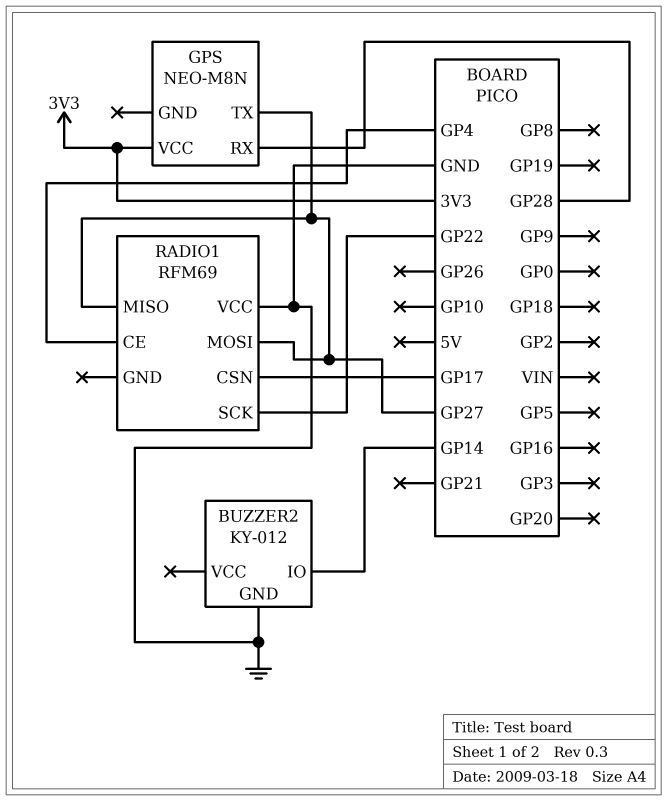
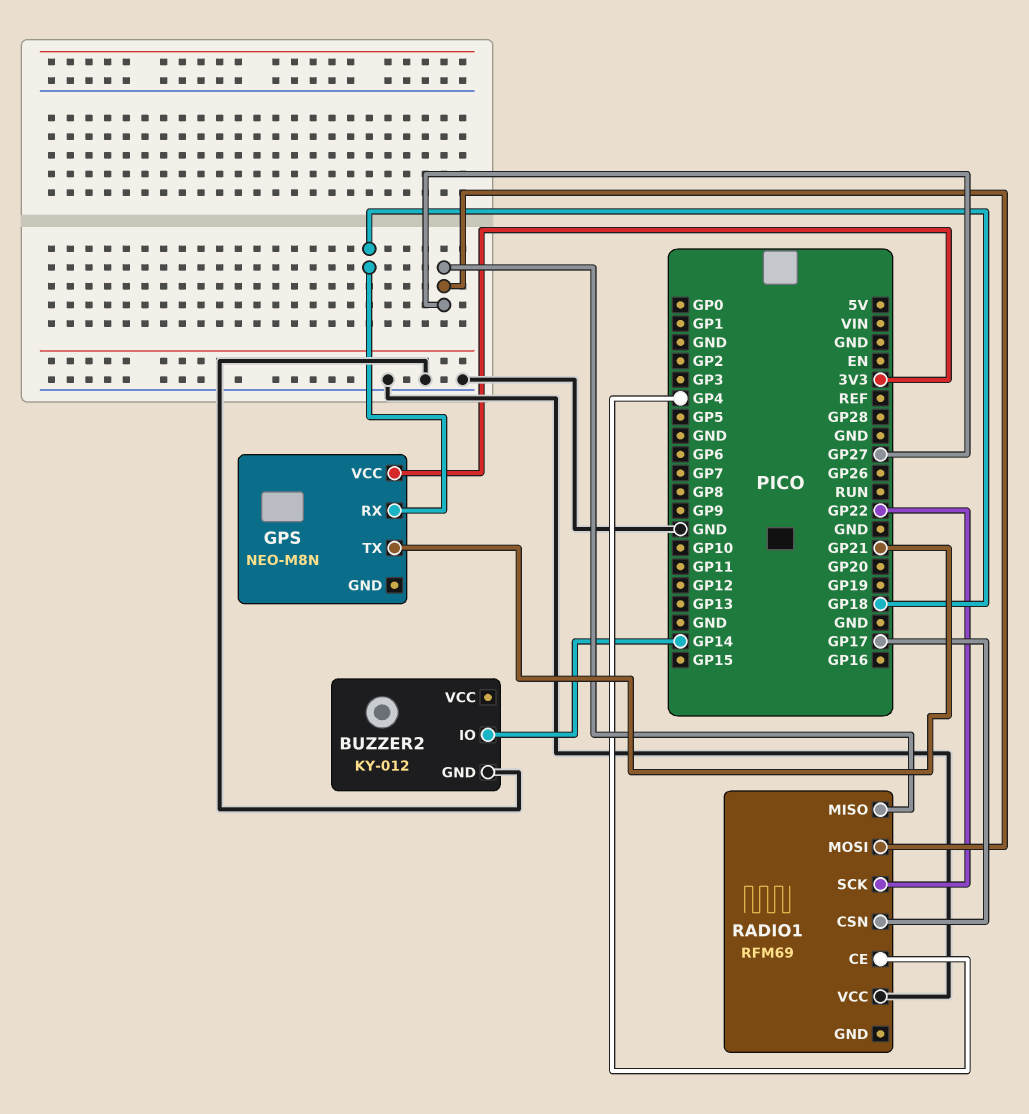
GPS pin RX: GP28 -> GP18
GPS pin TX: GP27 -> GP21

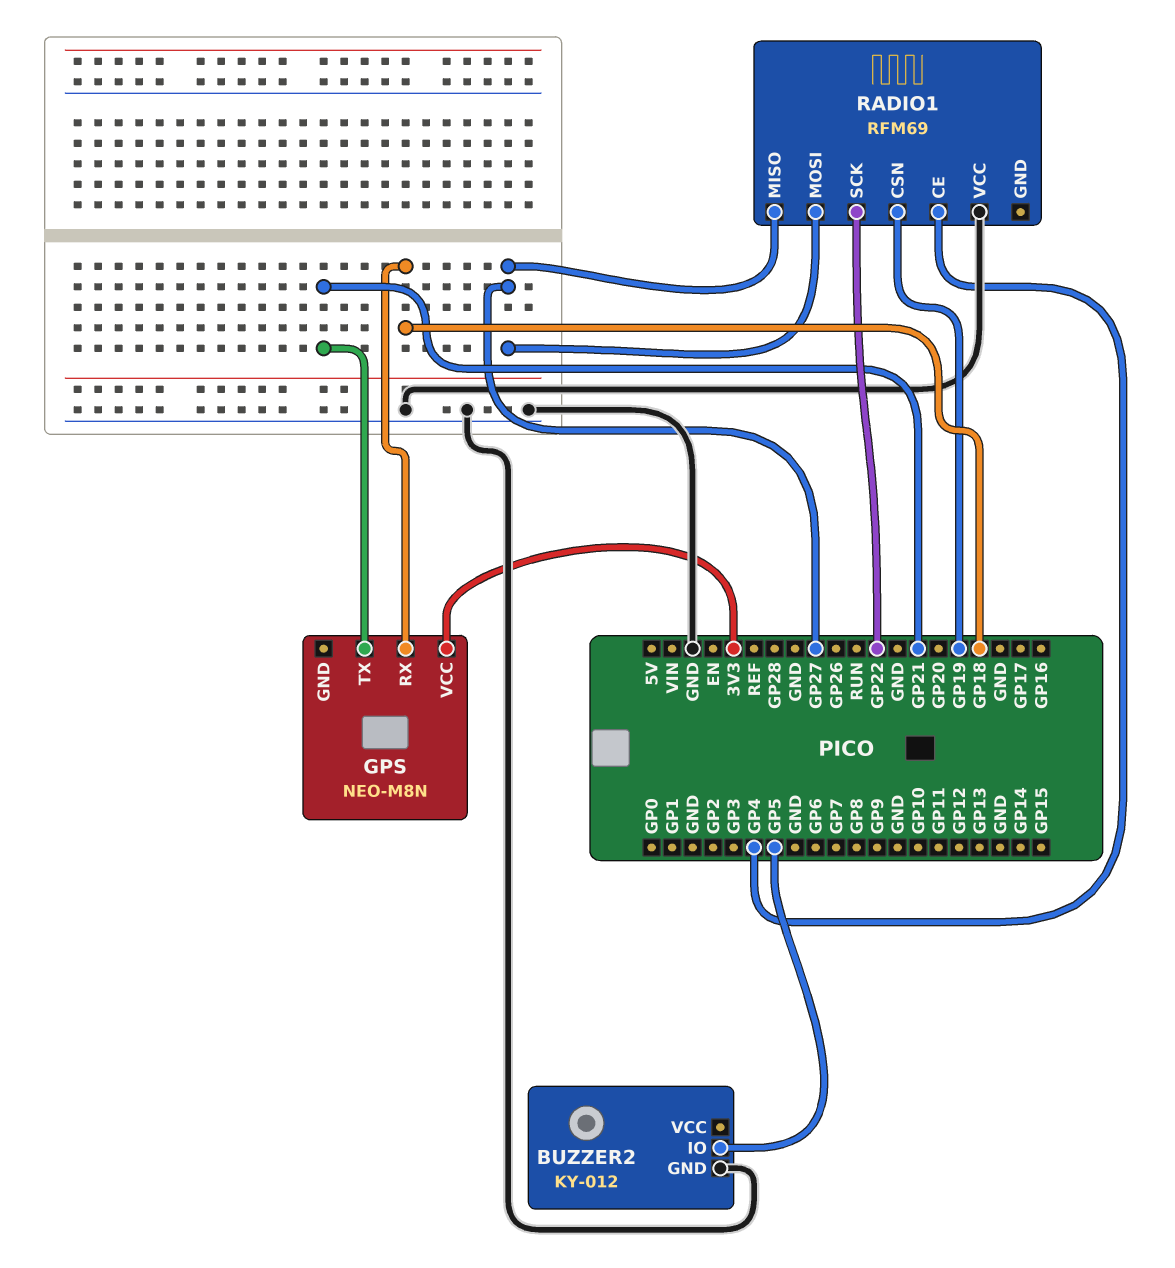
BUZZER2 pin IO: GP14 -> GP5
RADIO1 pin CSN: GP17 -> GP19

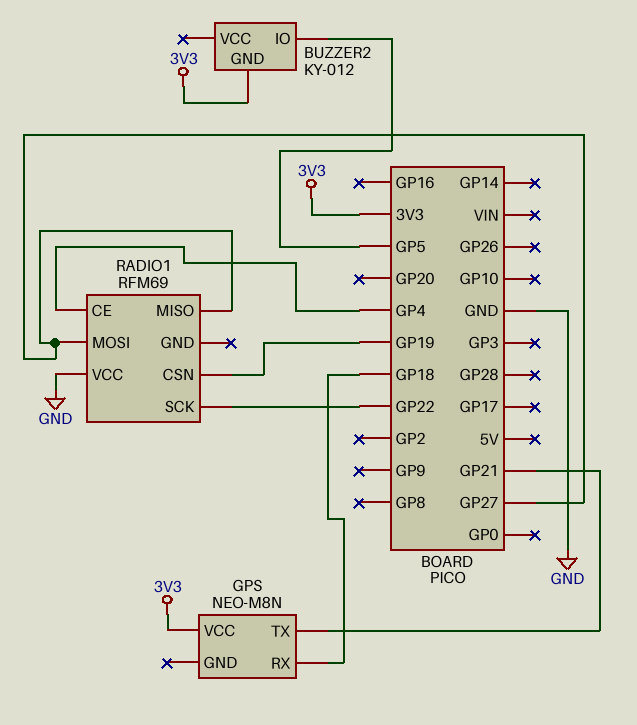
BUZZER2 pin GND: GND -> 3V3

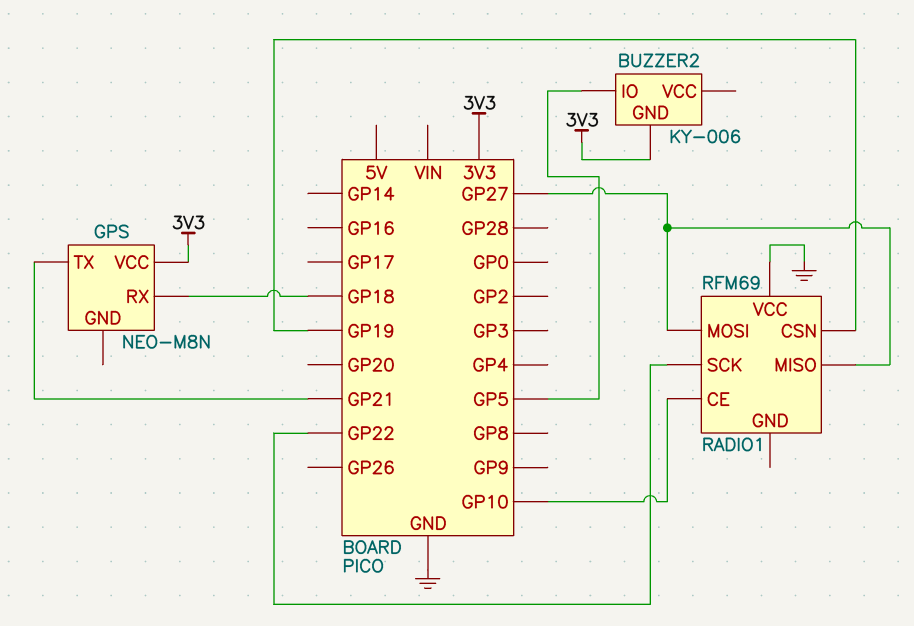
BUZZER2: KY-012 -> KY-006
RADIO1 pin CE: GP4 -> GP10

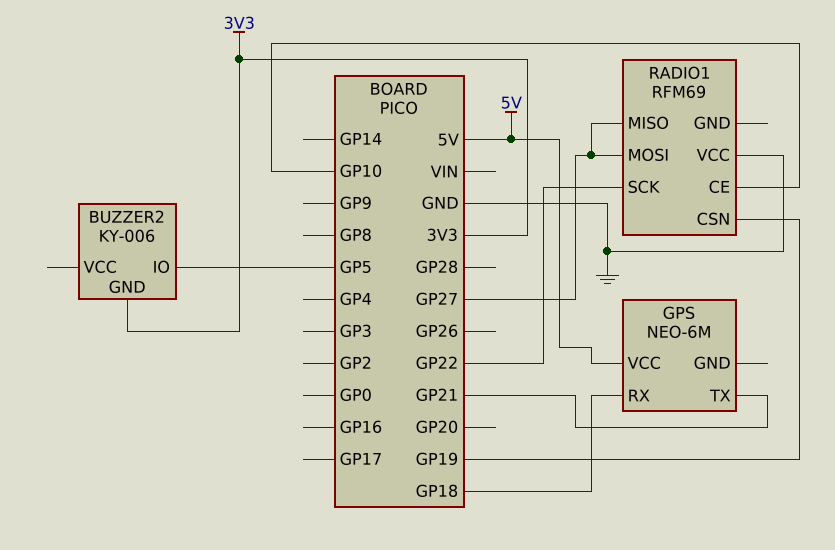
GPS: NEO-M8N -> NEO-6M
GPS pin VCC: 3V3 -> 5V

